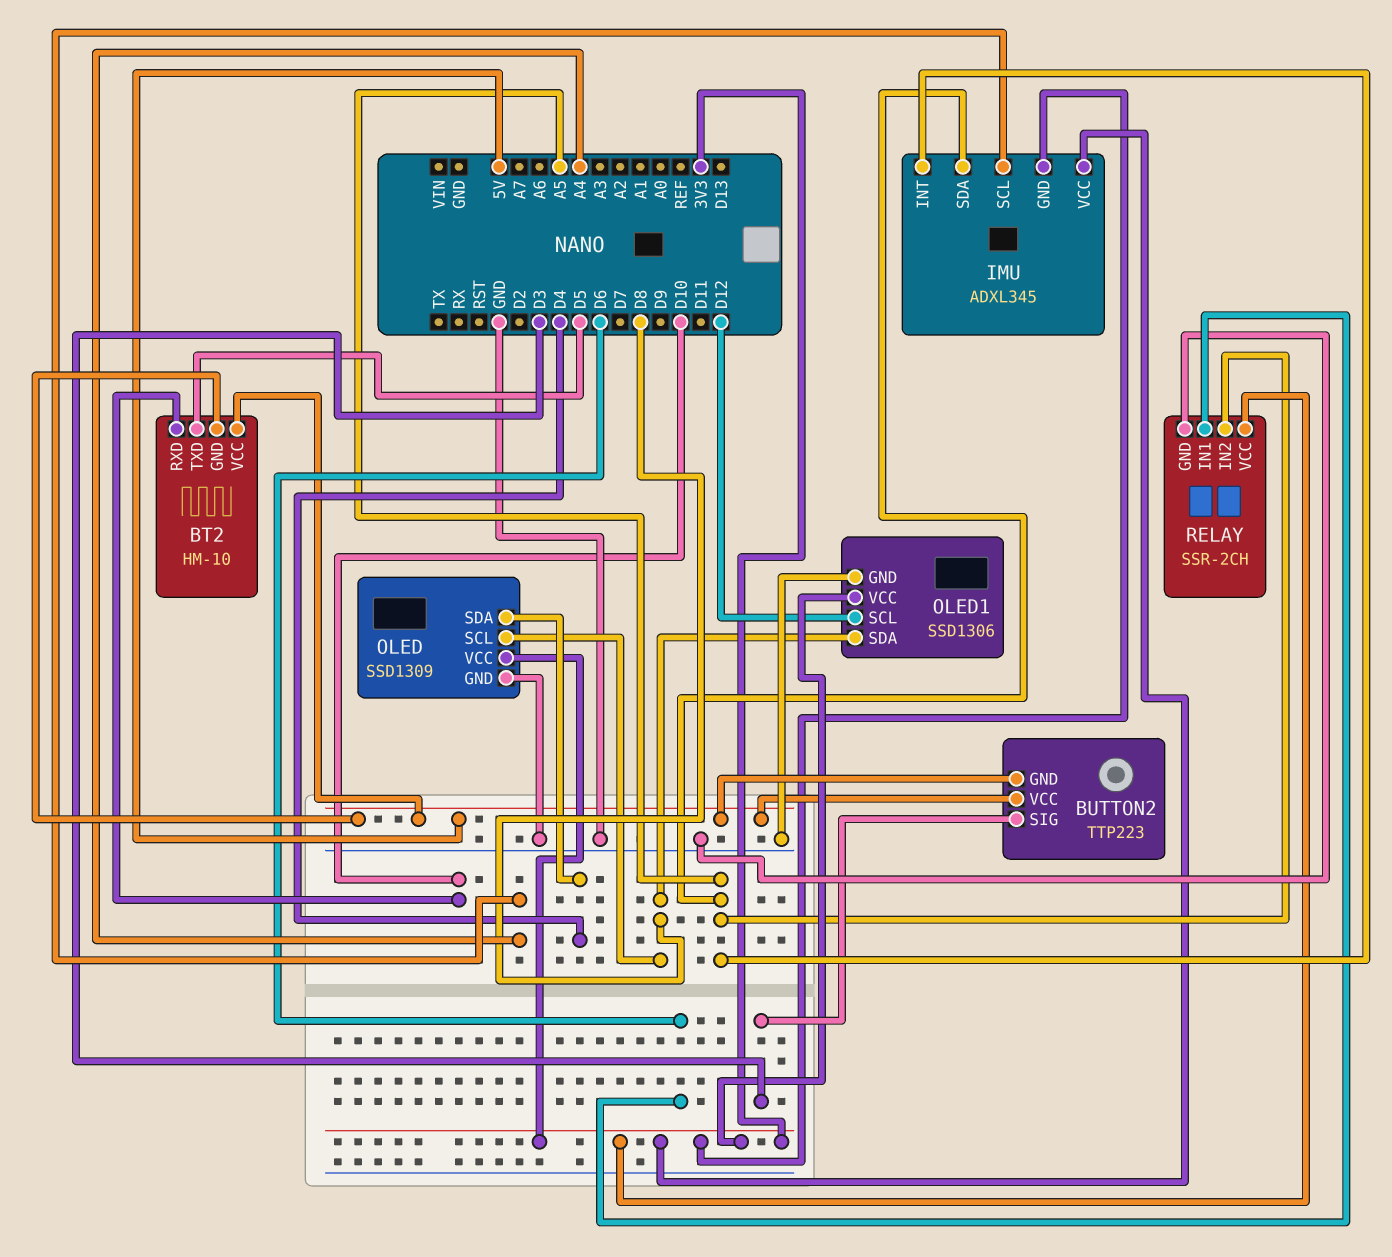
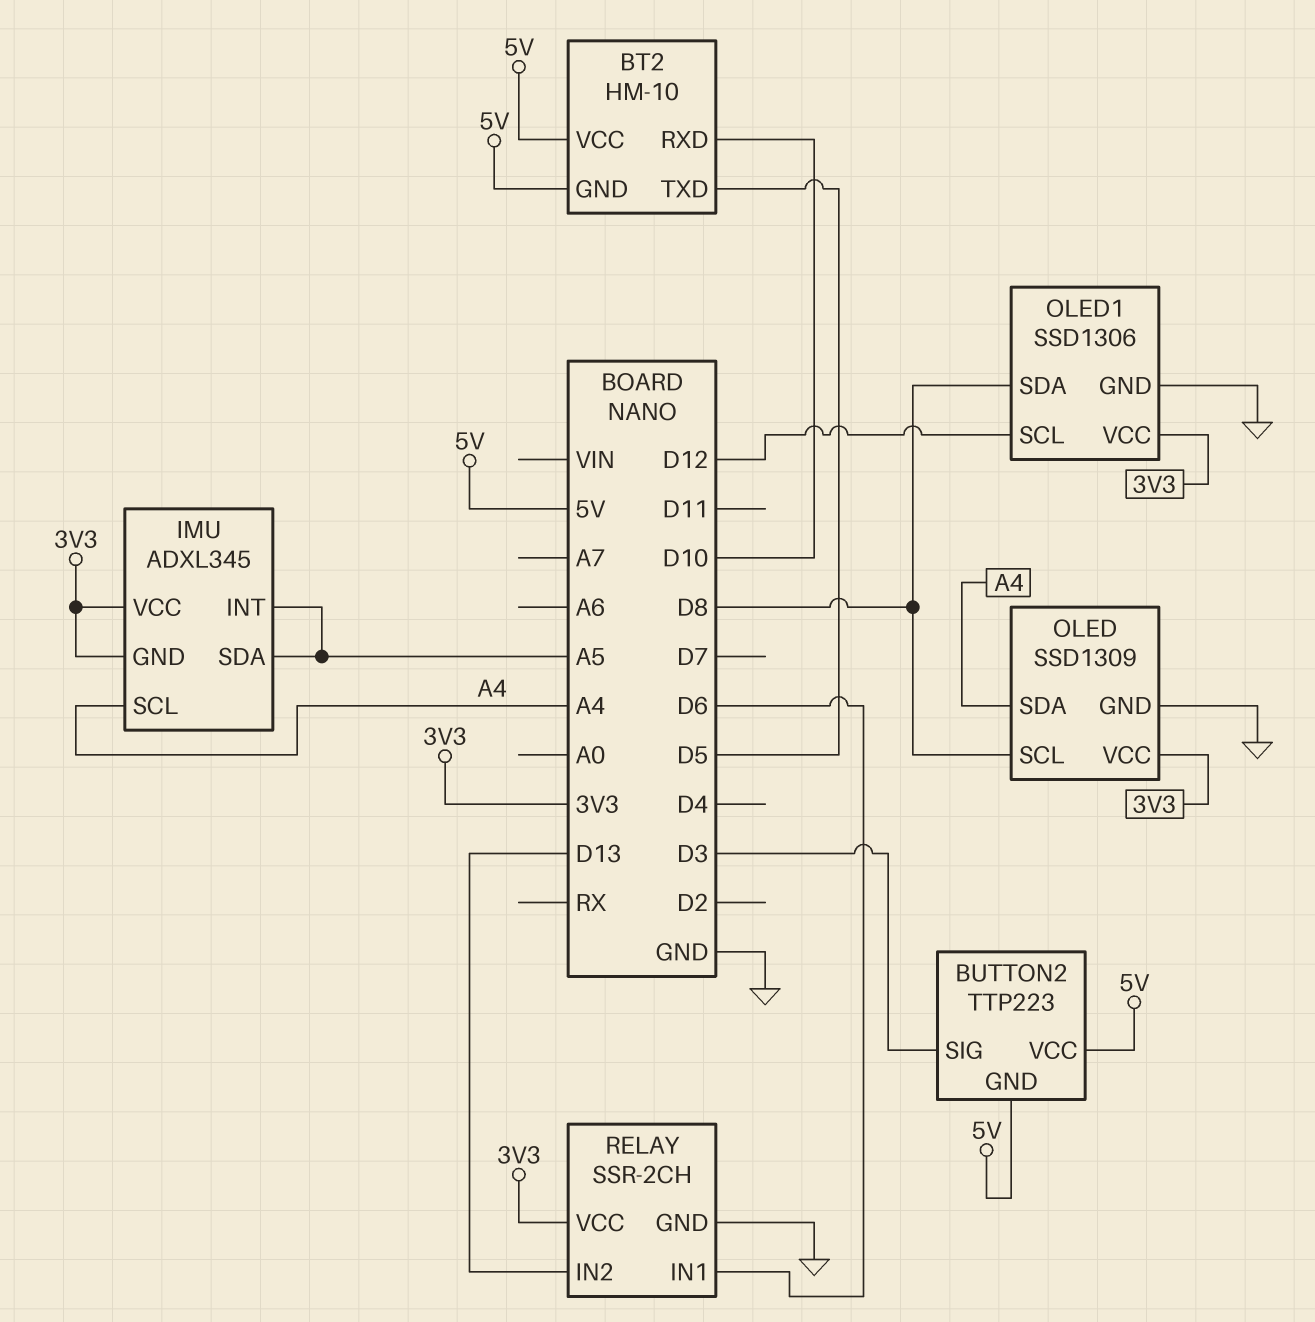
OLED pin SDA: D4 -> A4
RELAY pin IN2: A5 -> D13

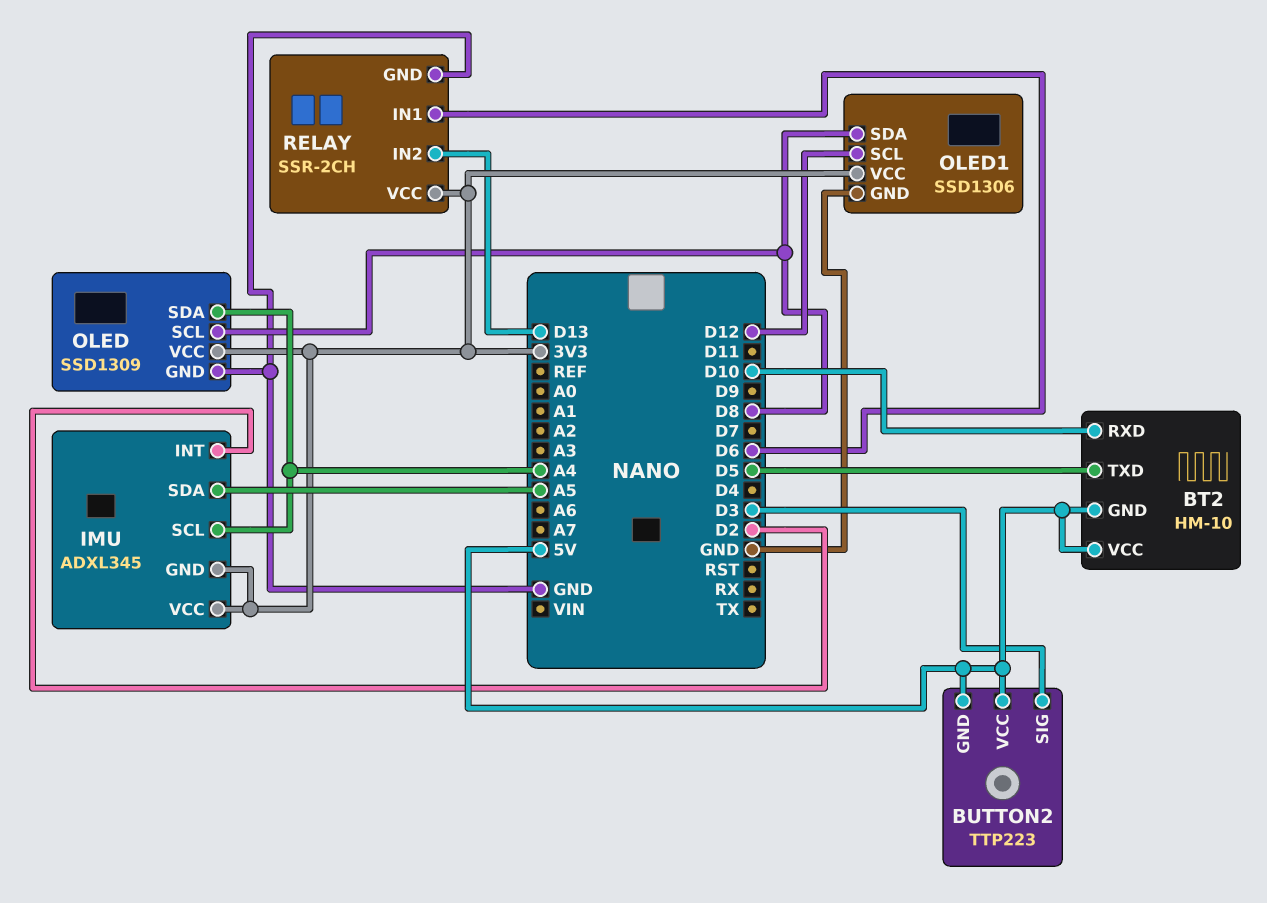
IMU pin INT: A5 -> D2

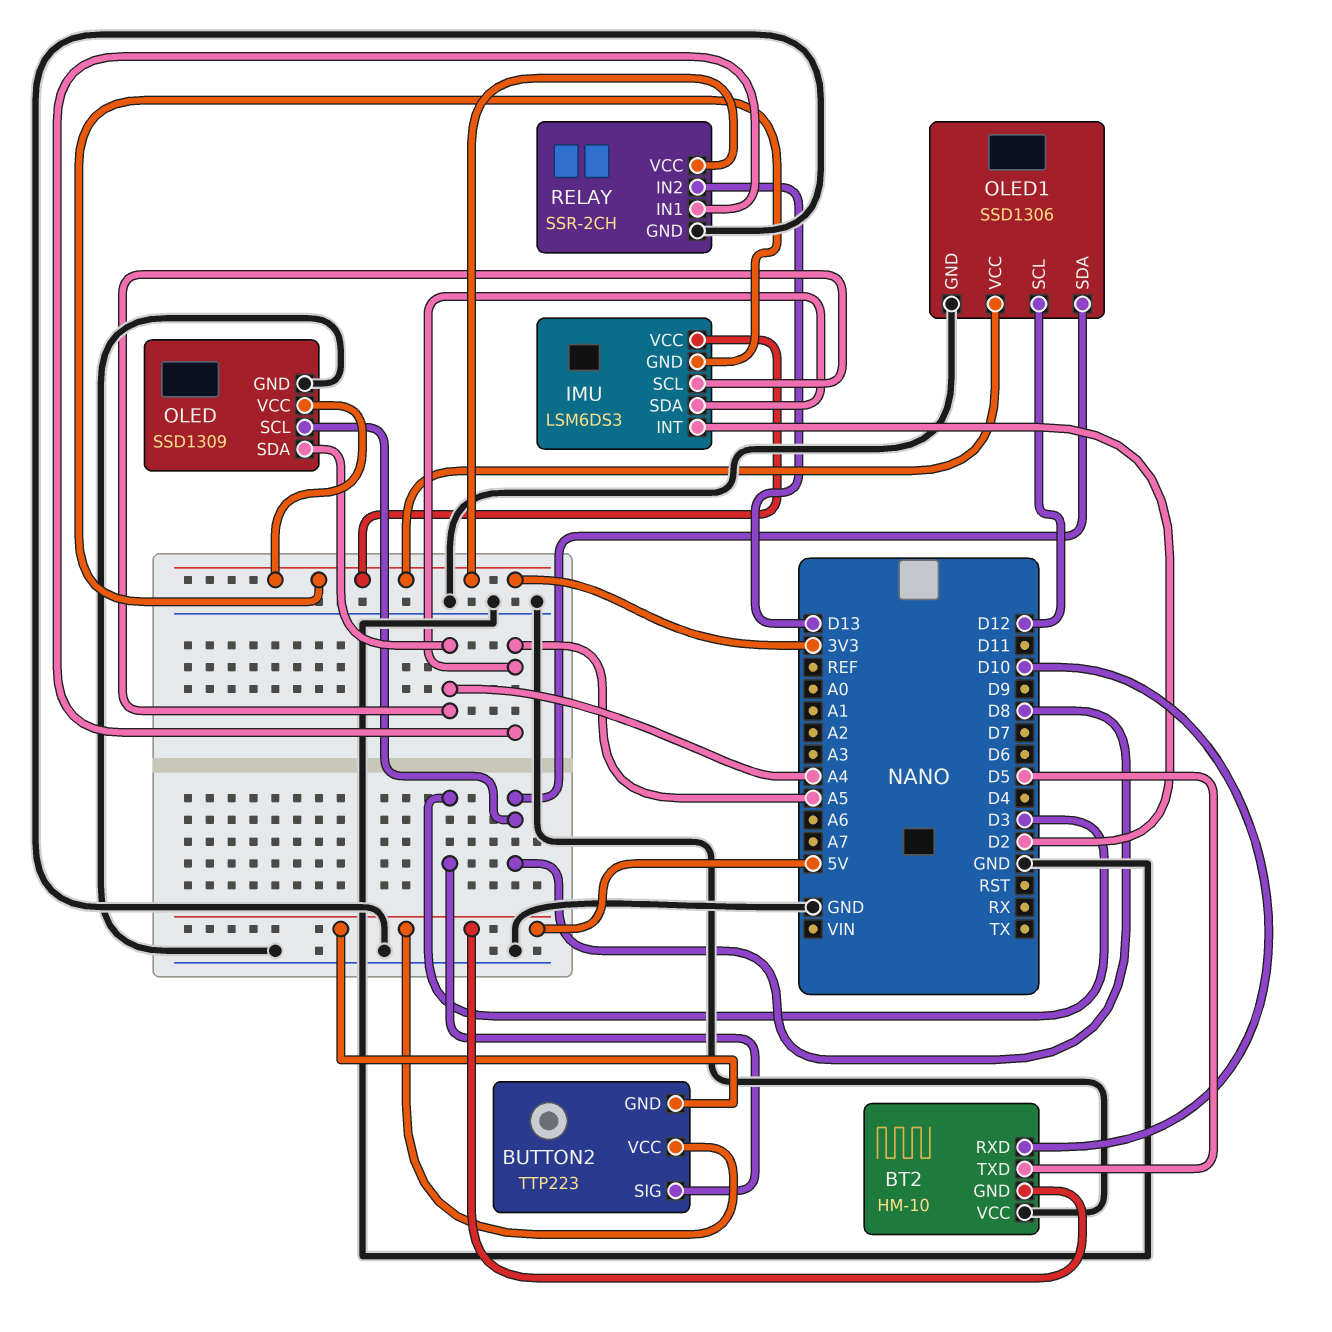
BT2 pin VCC: 5V -> GND
IMU: ADXL345 -> LSM6DS3
RELAY pin IN1: D6 -> A5

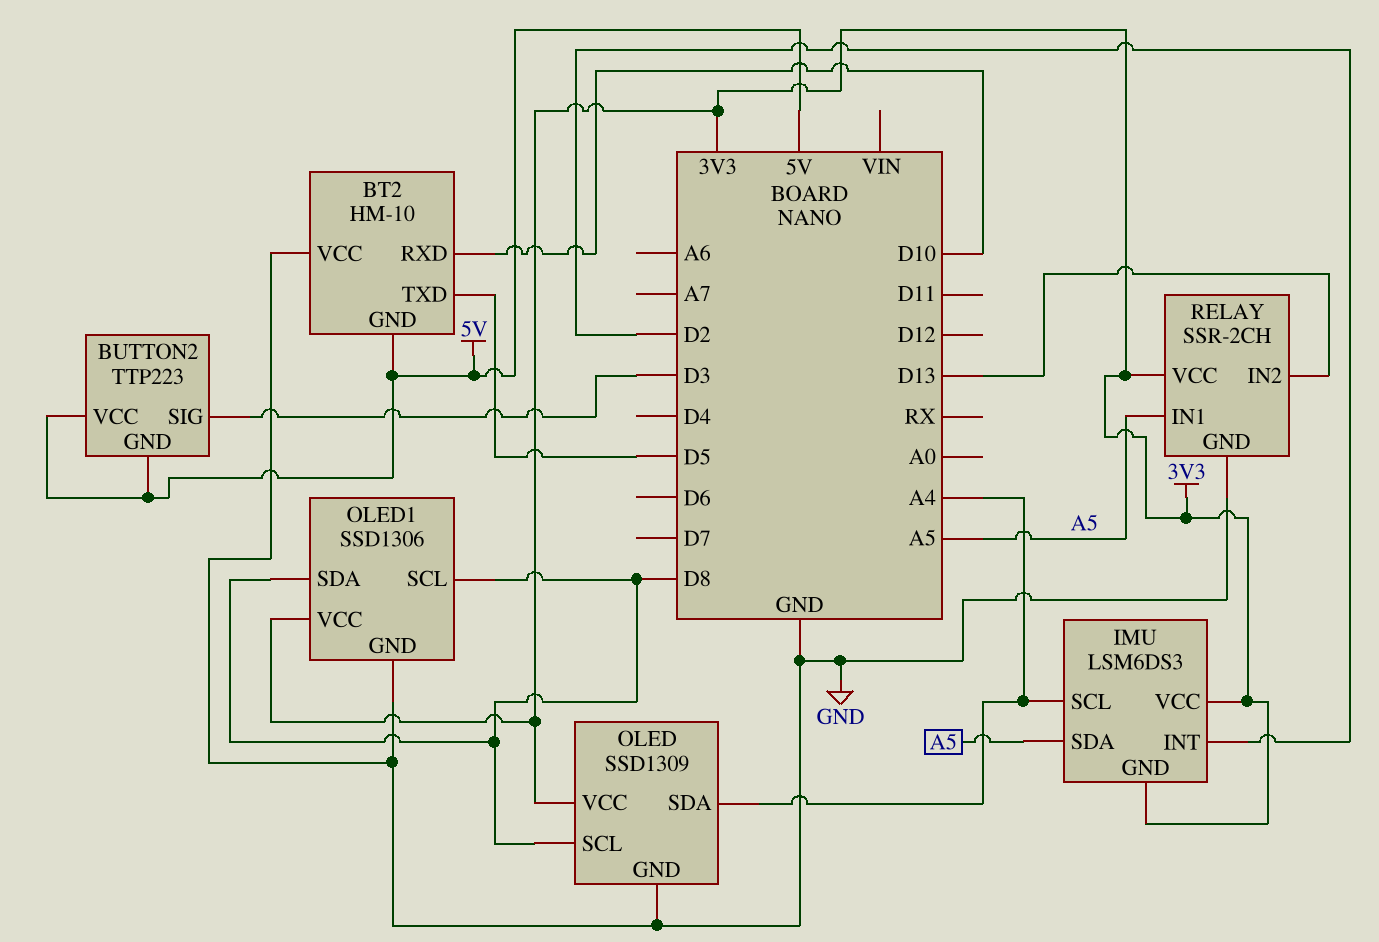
OLED1 pin SCL: D12 -> D8

